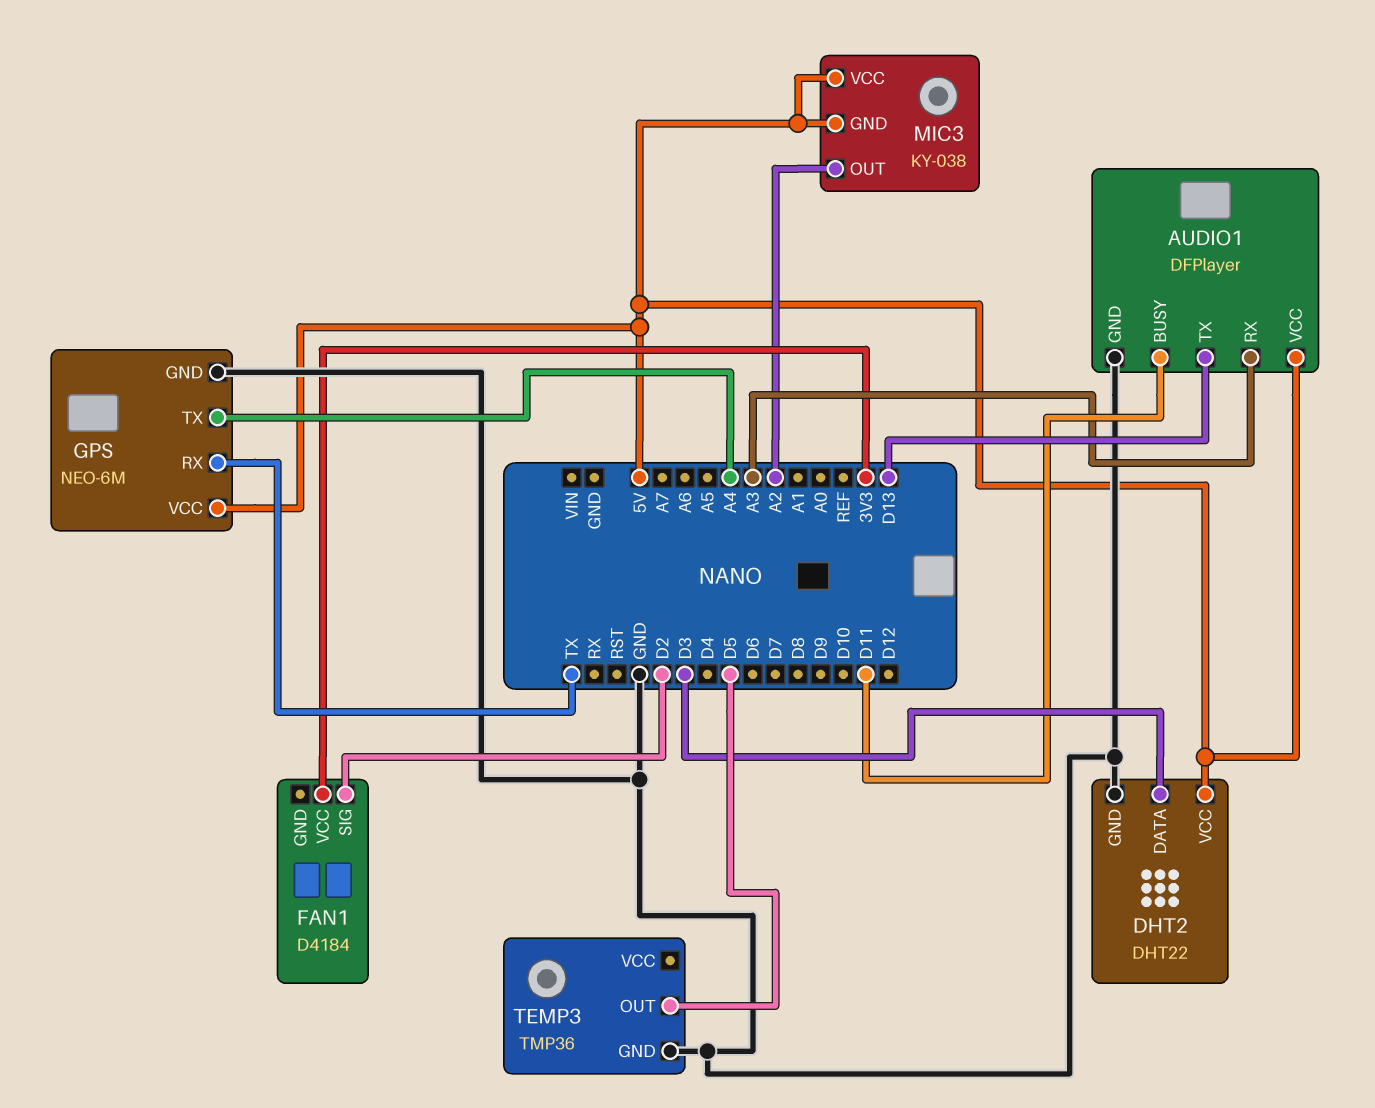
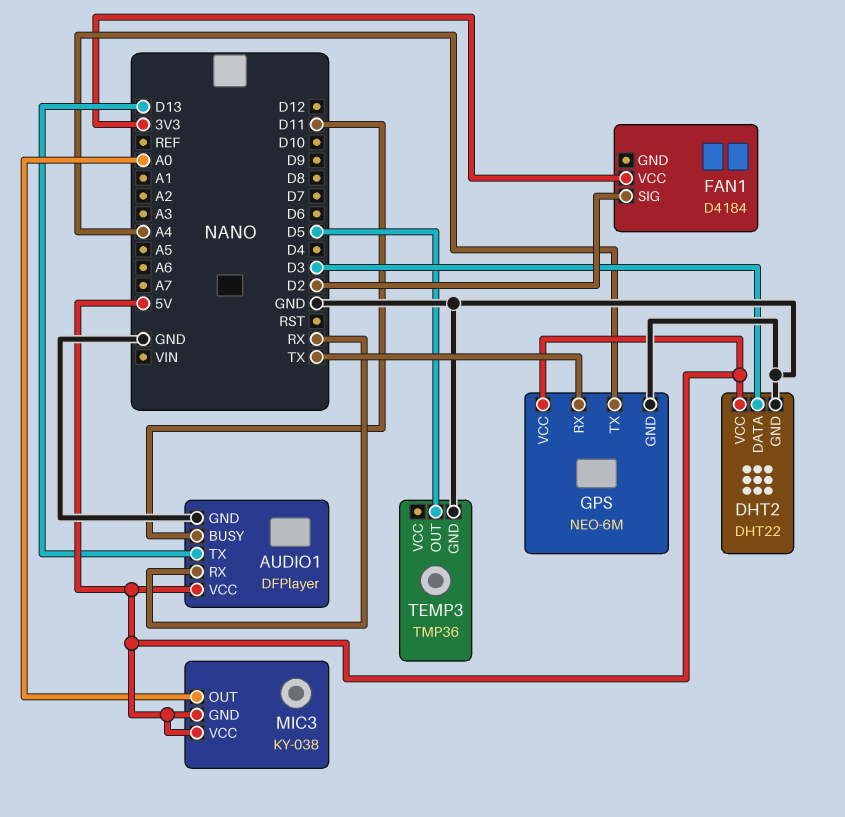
AUDIO1 pin RX: A3 -> RX
MIC3 pin OUT: A2 -> A0

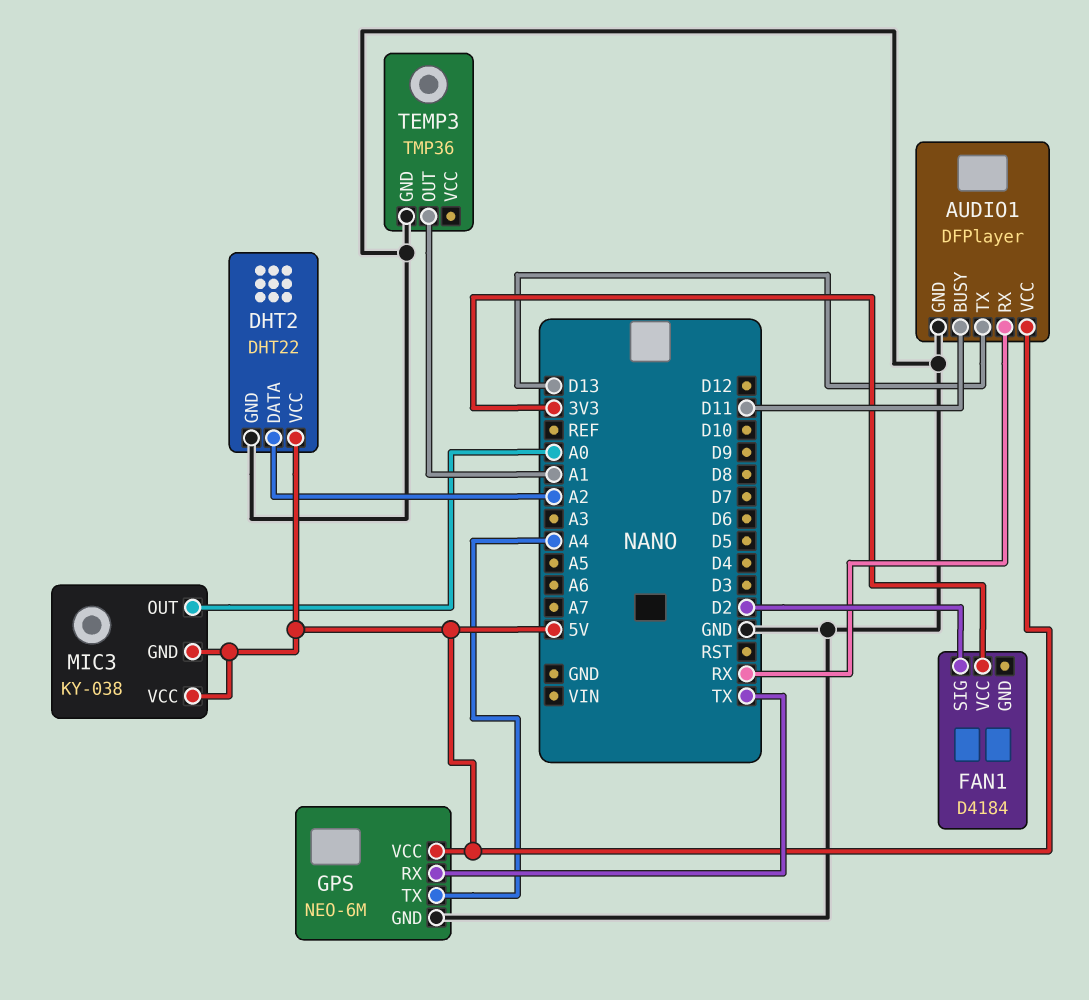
DHT2 pin DATA: D3 -> A2
TEMP3 pin OUT: D5 -> A1

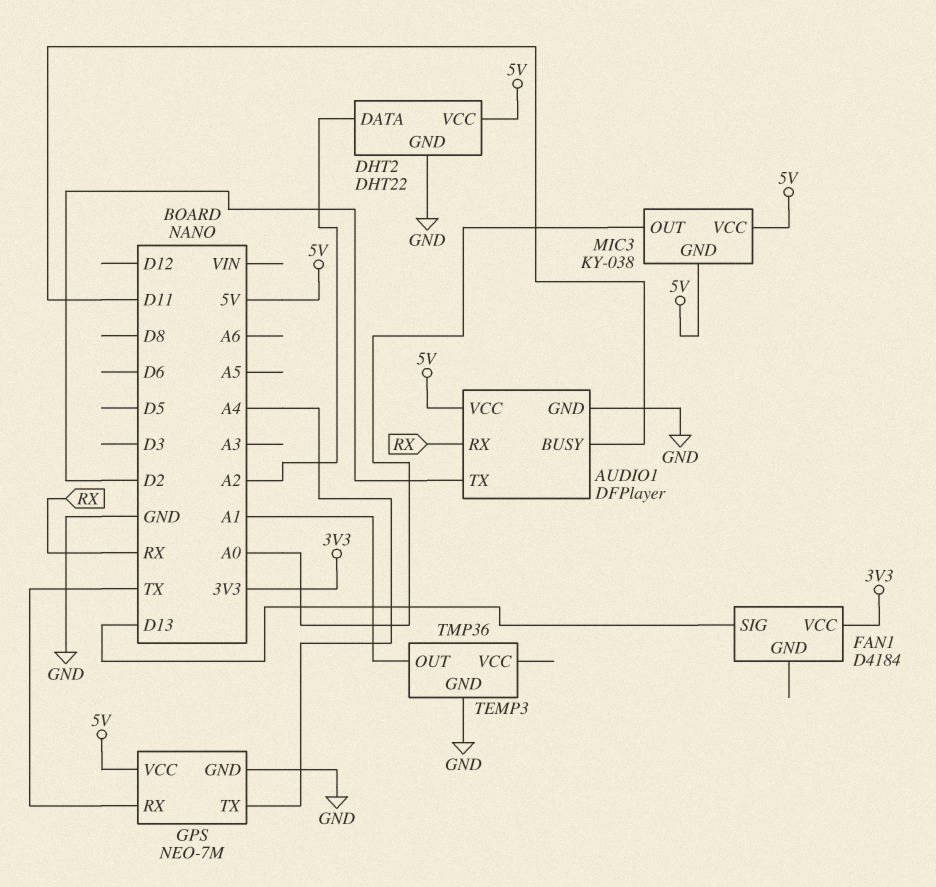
AUDIO1 pin TX: D13 -> D2
FAN1 pin SIG: D2 -> D13
GPS: NEO-6M -> NEO-7M

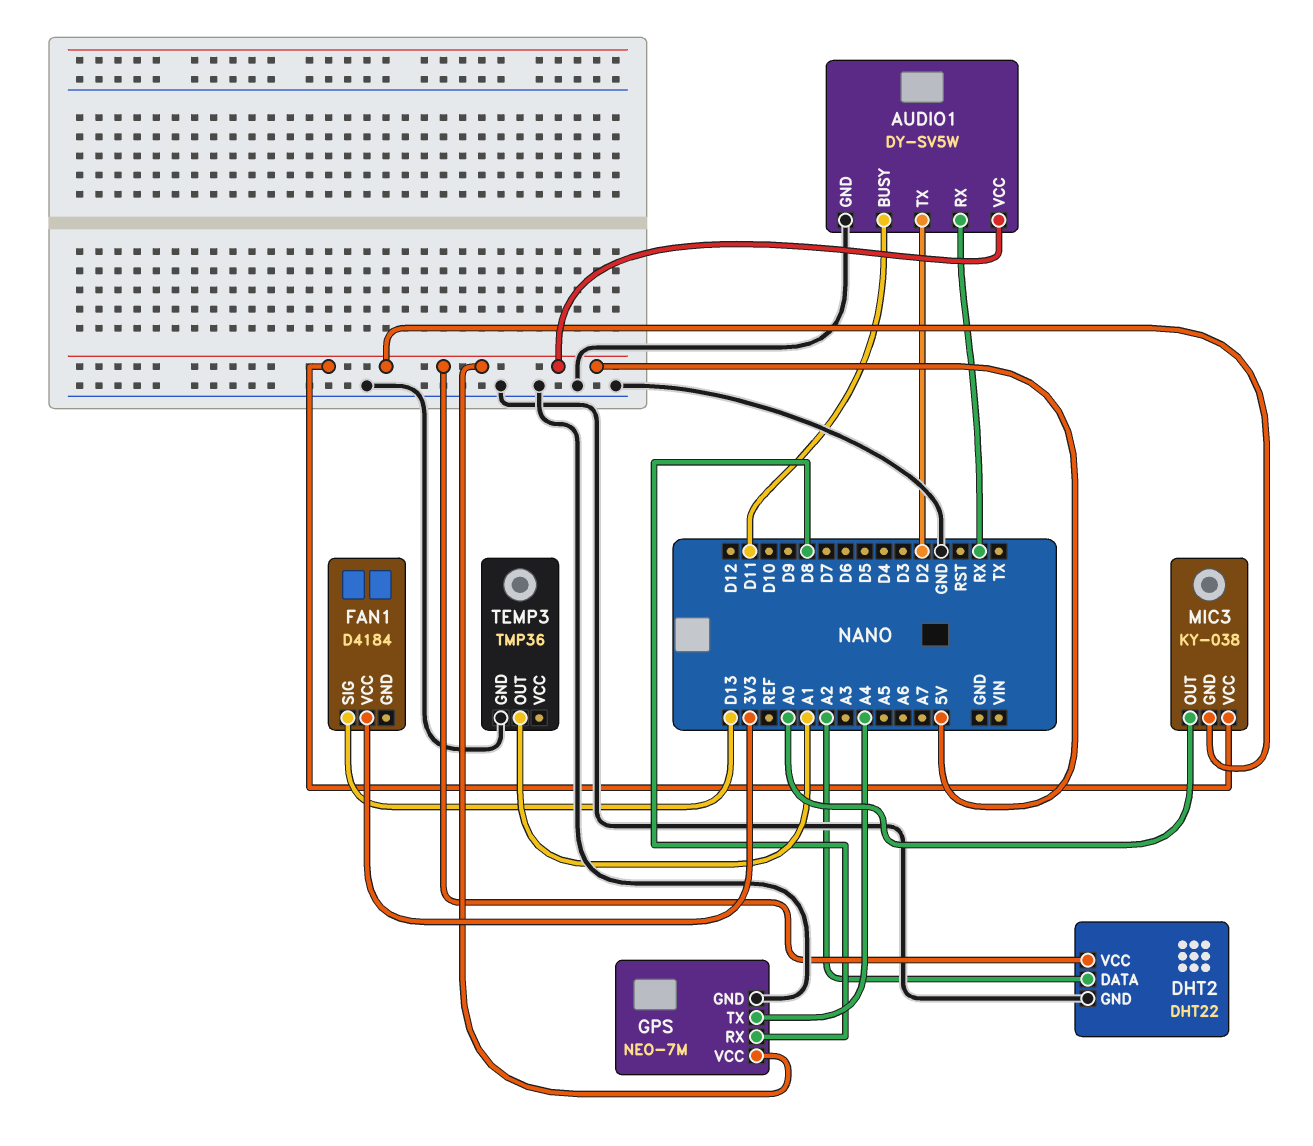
AUDIO1: DFPlayer -> DY-SV5W
GPS pin RX: TX -> D8

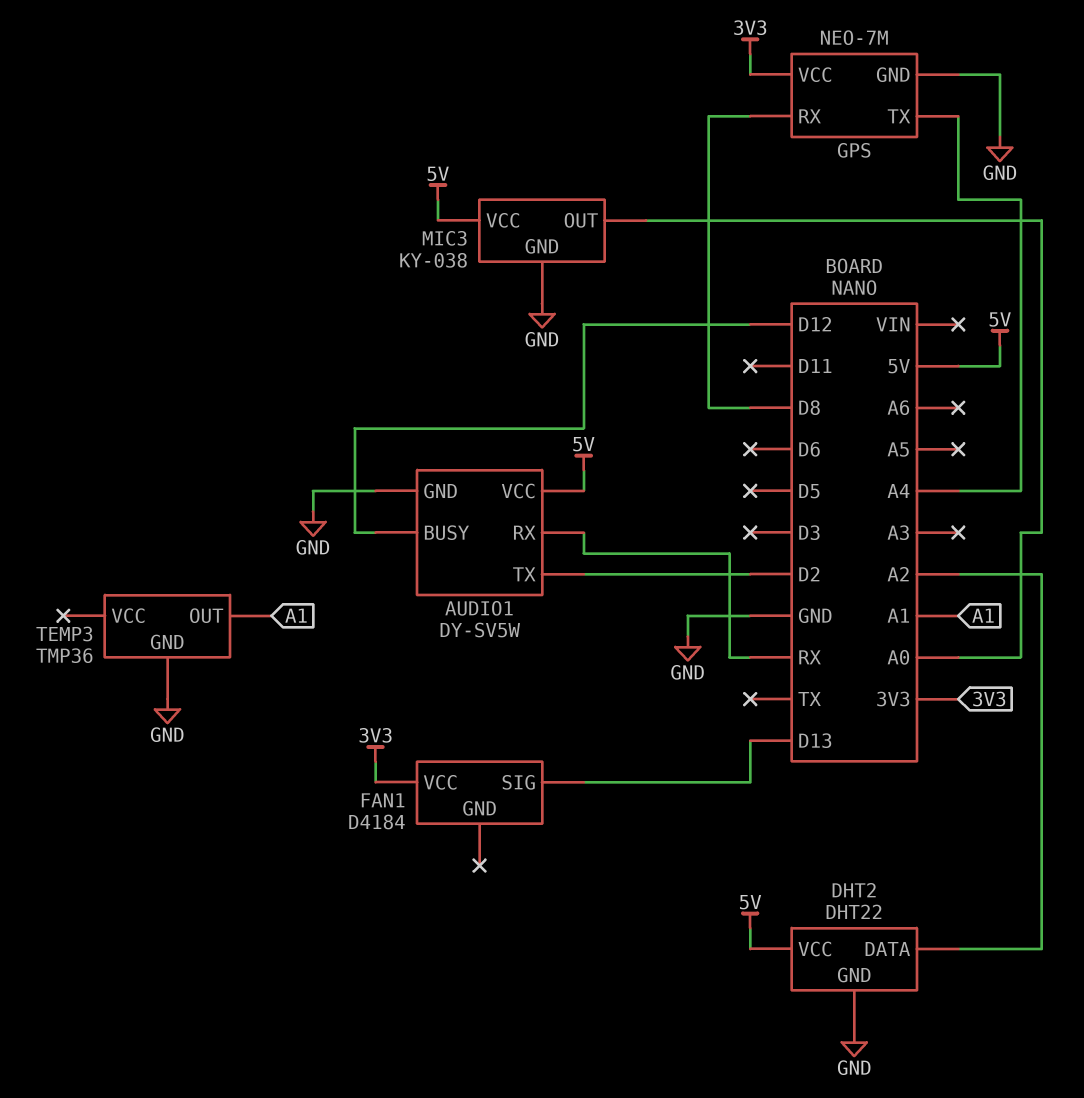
AUDIO1 pin BUSY: D11 -> D12
GPS pin VCC: 5V -> 3V3
MIC3 pin GND: 5V -> GND

